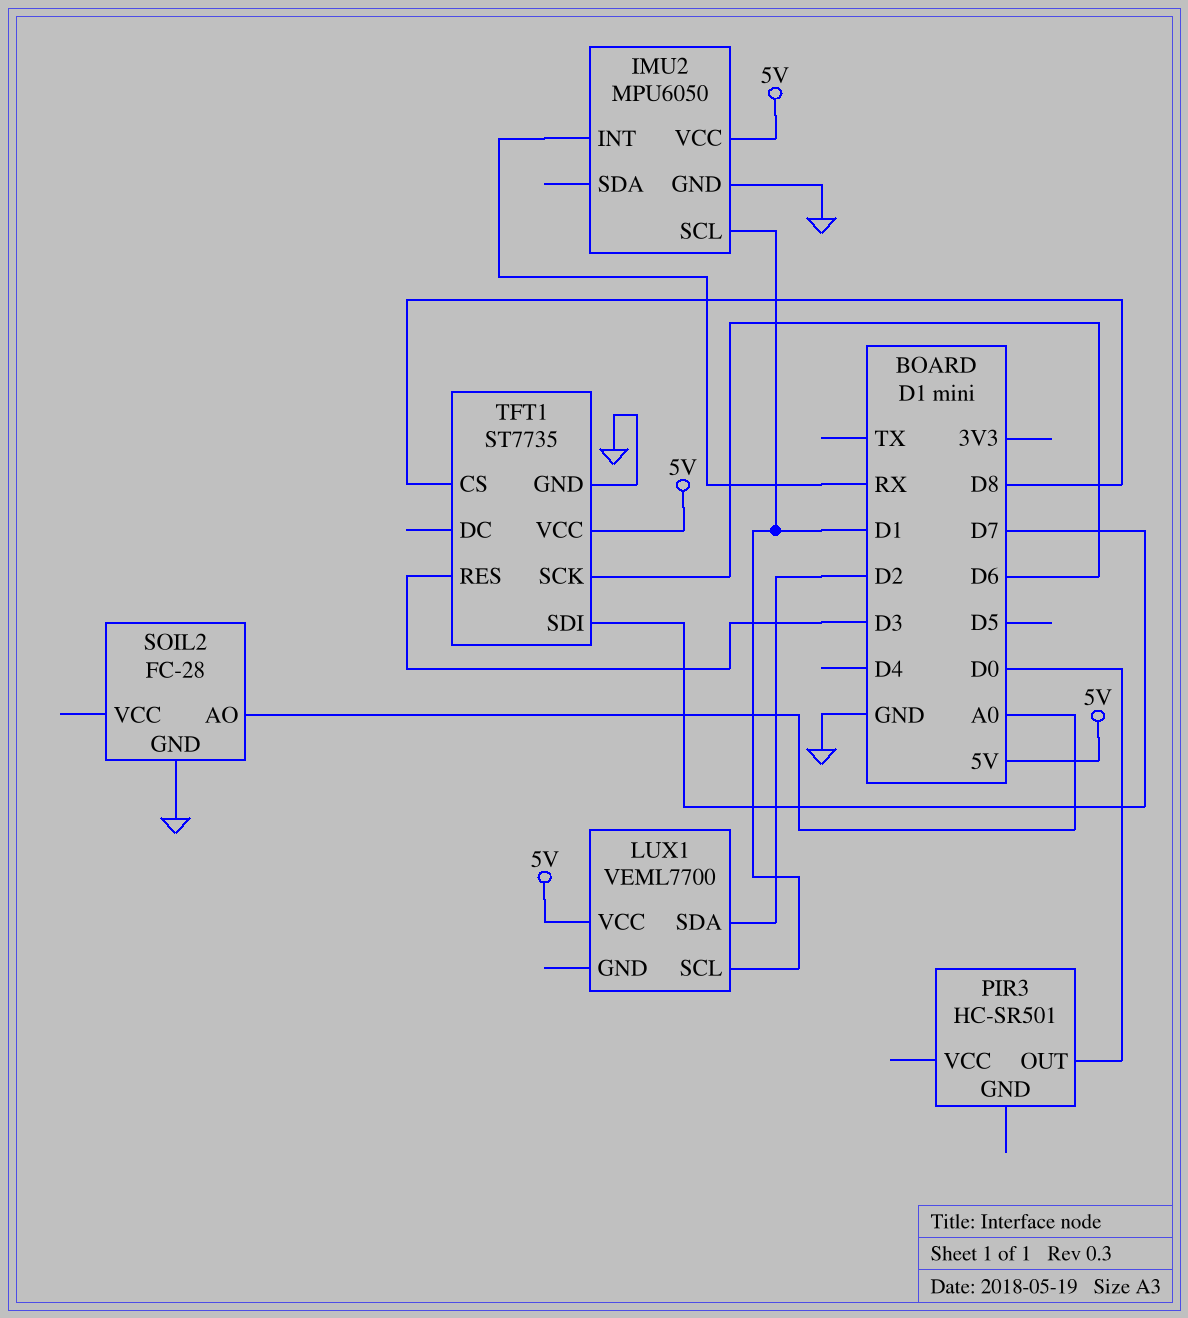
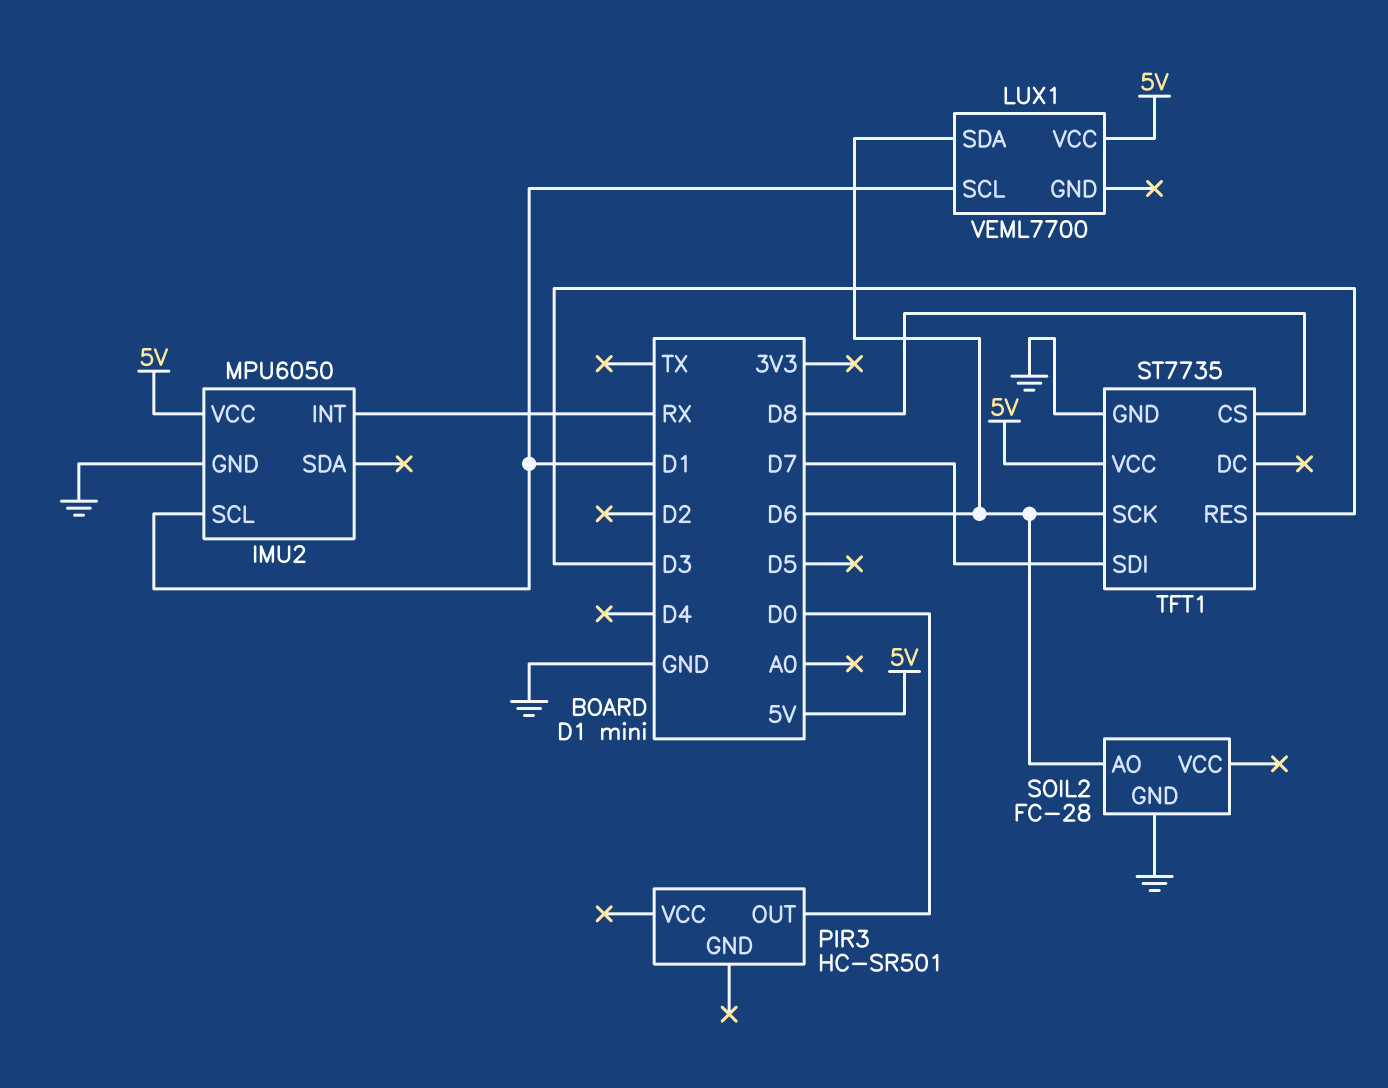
LUX1 pin SDA: D2 -> D6
SOIL2 pin AO: A0 -> D6

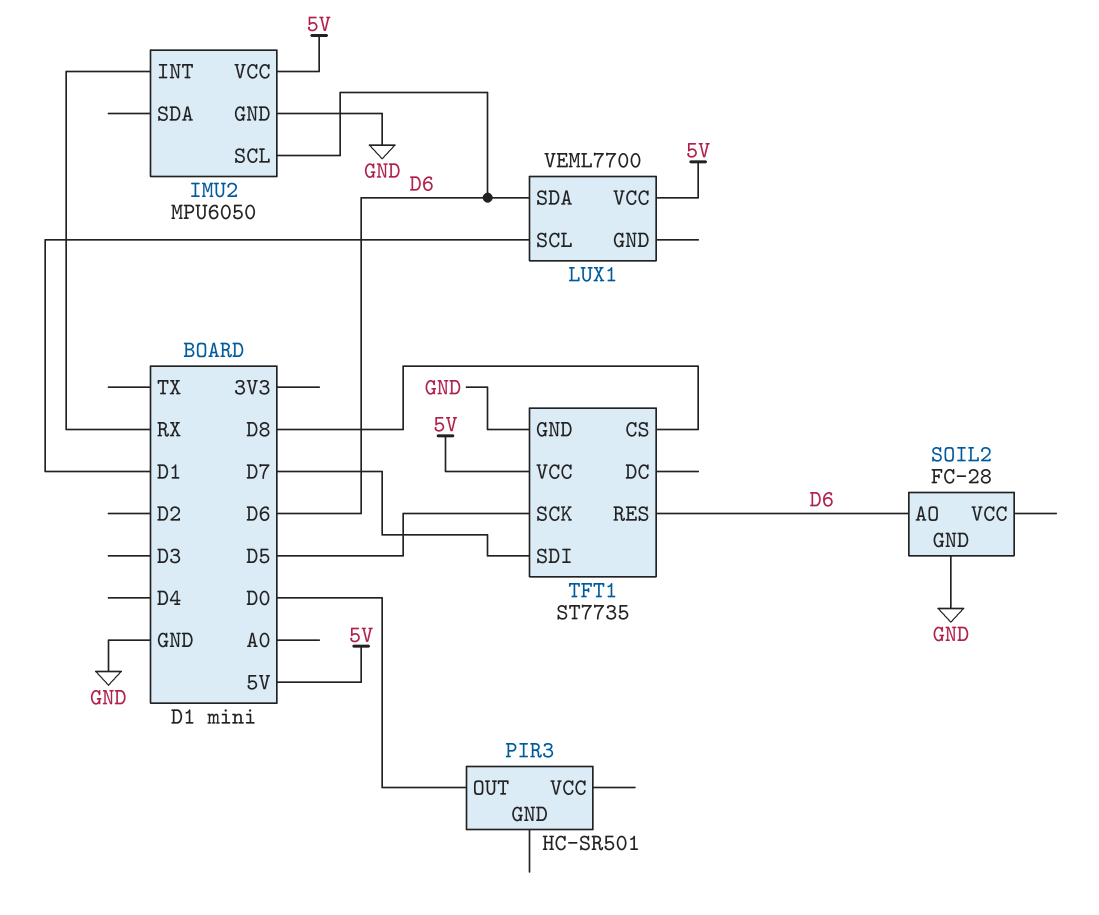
IMU2 pin SCL: D1 -> D6
TFT1 pin RES: D3 -> D6
TFT1 pin SCK: D6 -> D5

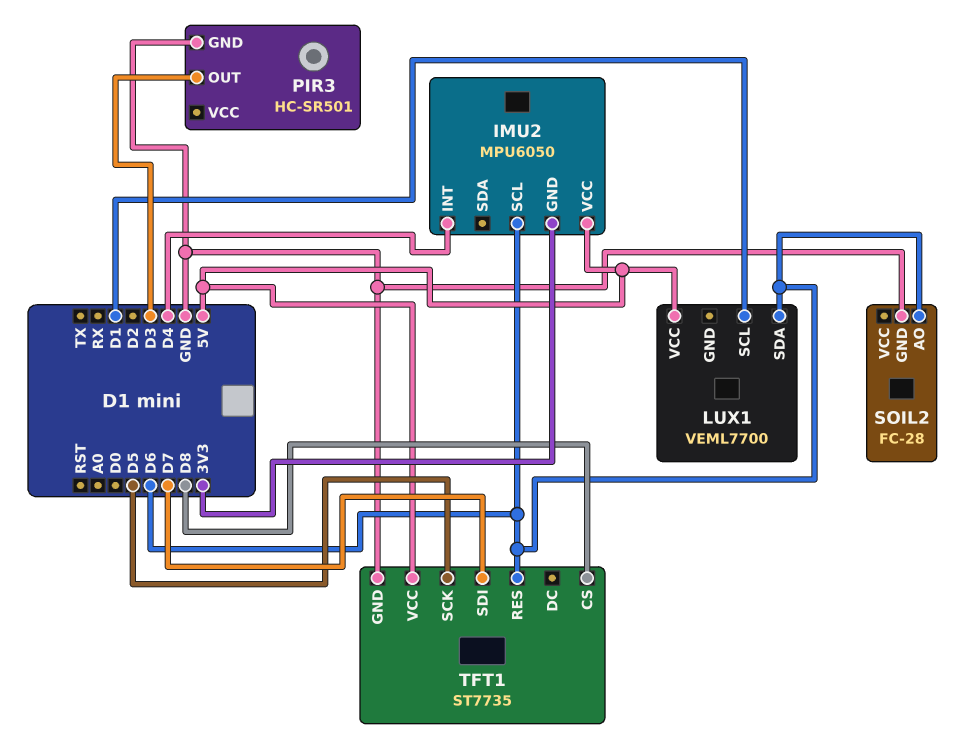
IMU2 pin GND: GND -> 3V3
IMU2 pin INT: RX -> D4
PIR3 pin GND: none -> GND
PIR3 pin OUT: D0 -> D3

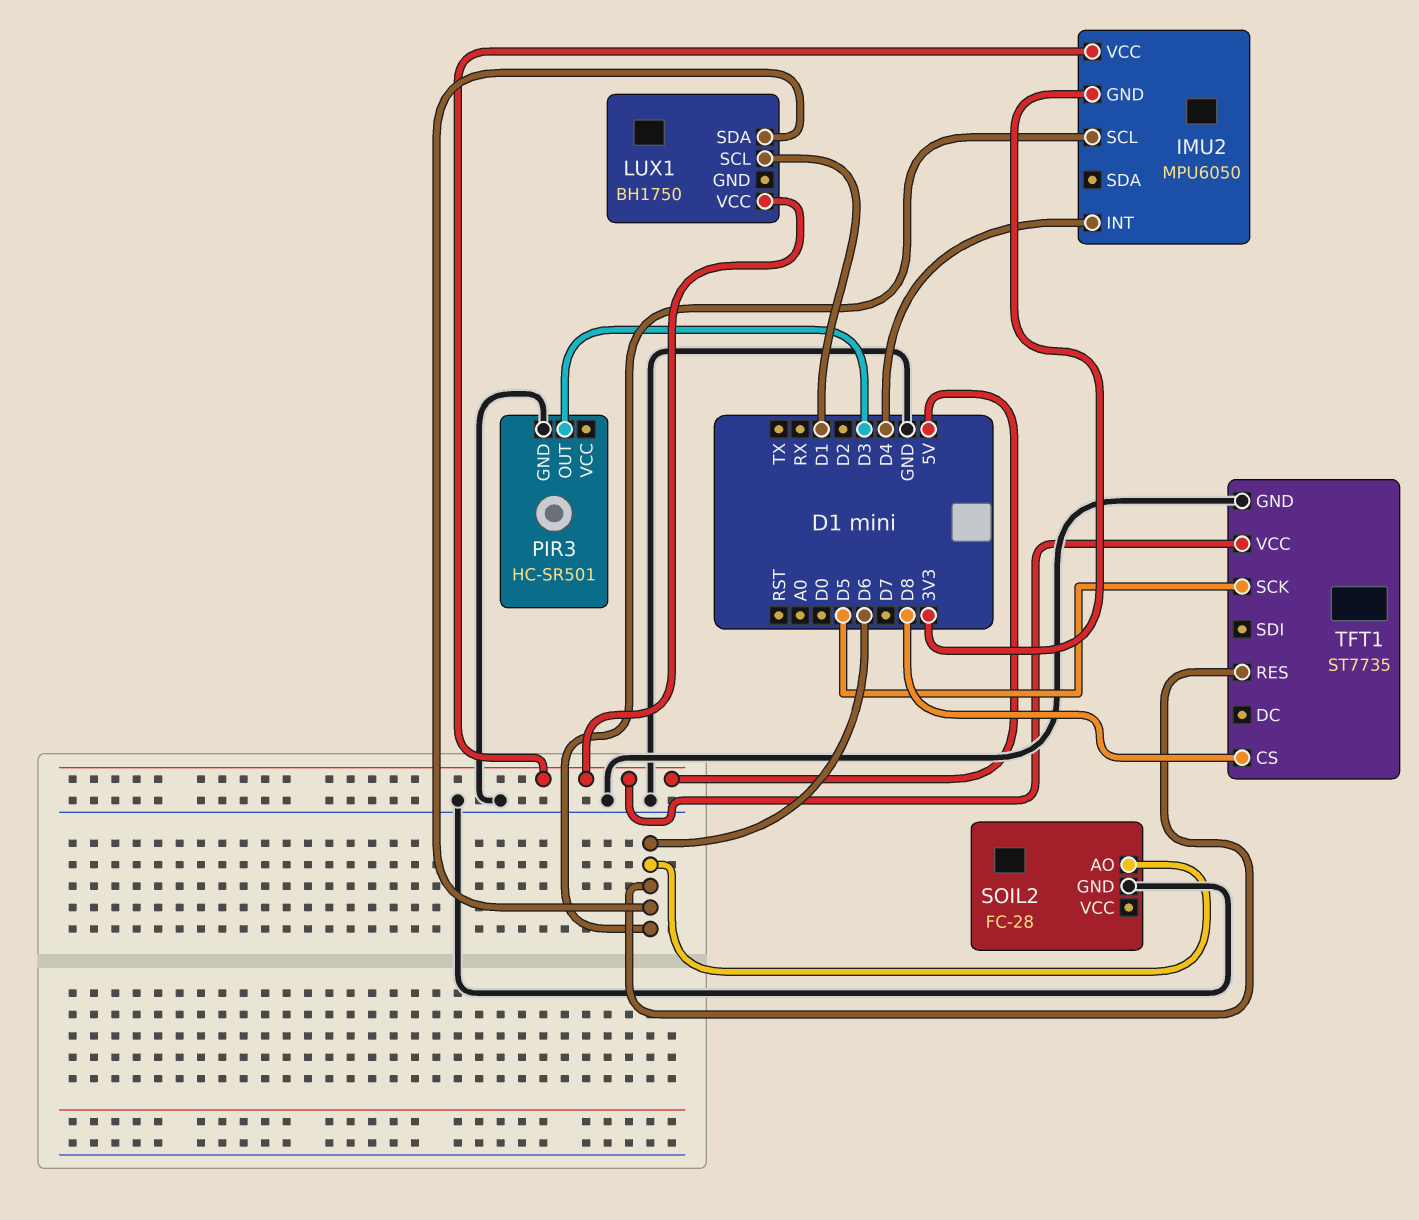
LUX1: VEML7700 -> BH1750
TFT1 pin SDI: D7 -> none

